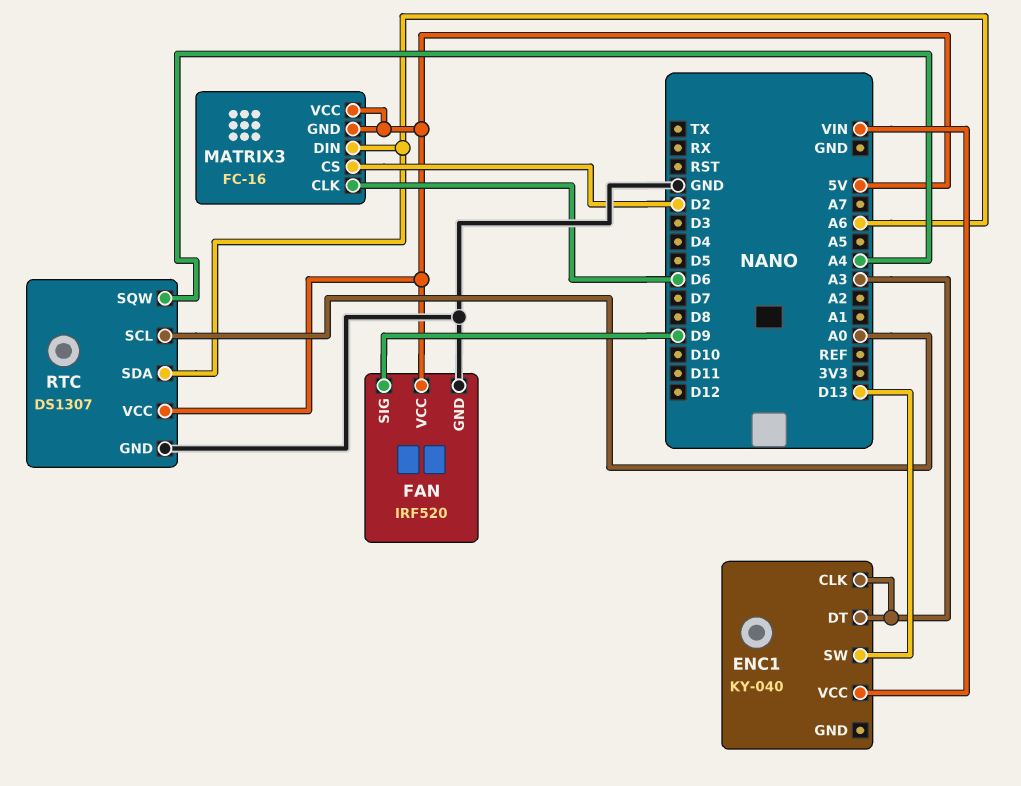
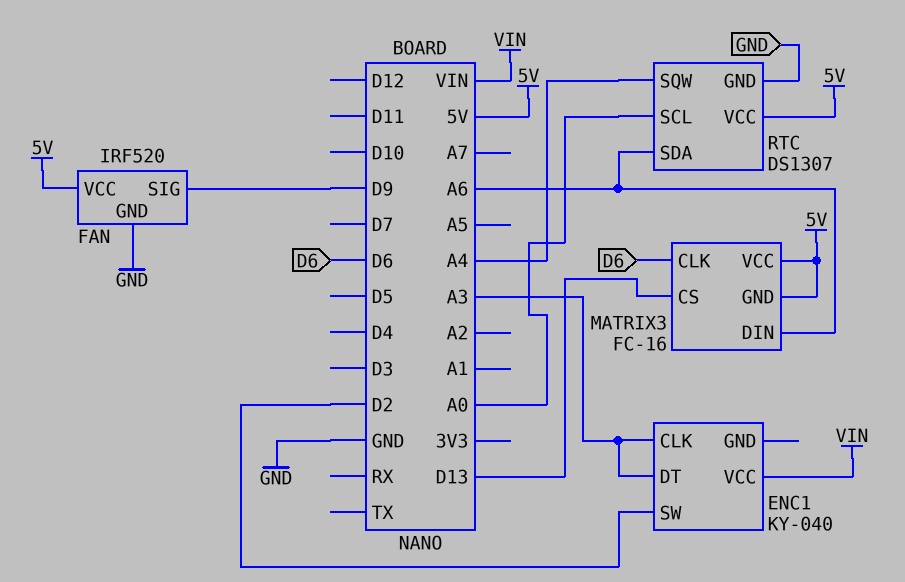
ENC1 pin SW: D13 -> D2
MATRIX3 pin CS: D2 -> D13

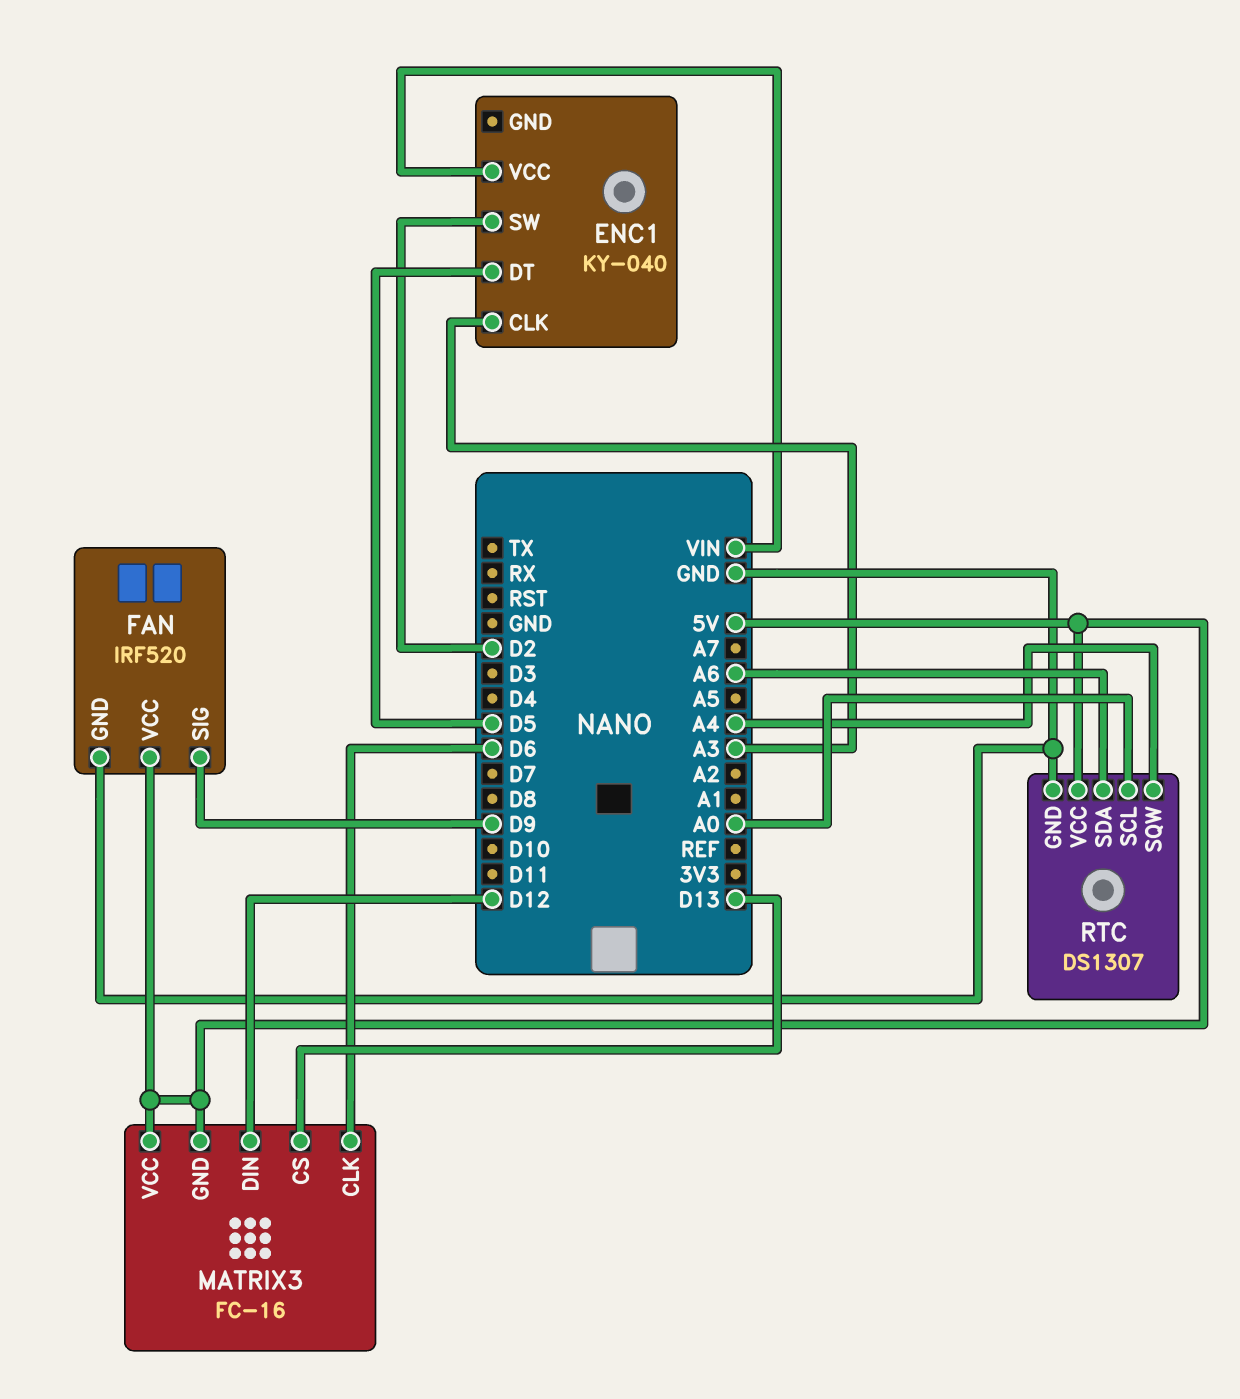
ENC1 pin DT: A3 -> D5
MATRIX3 pin DIN: A6 -> D12

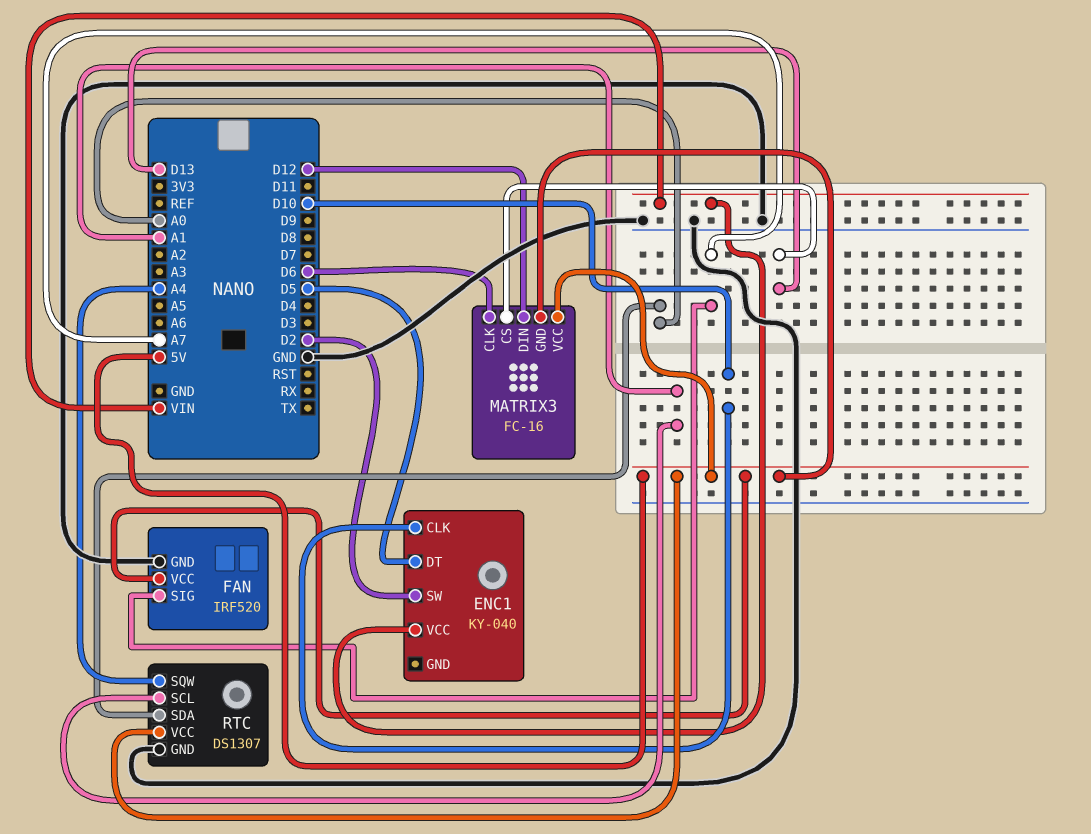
ENC1 pin CLK: A3 -> D10
FAN pin SIG: D9 -> A7
RTC pin SCL: A0 -> A1
RTC pin SDA: A6 -> A0

